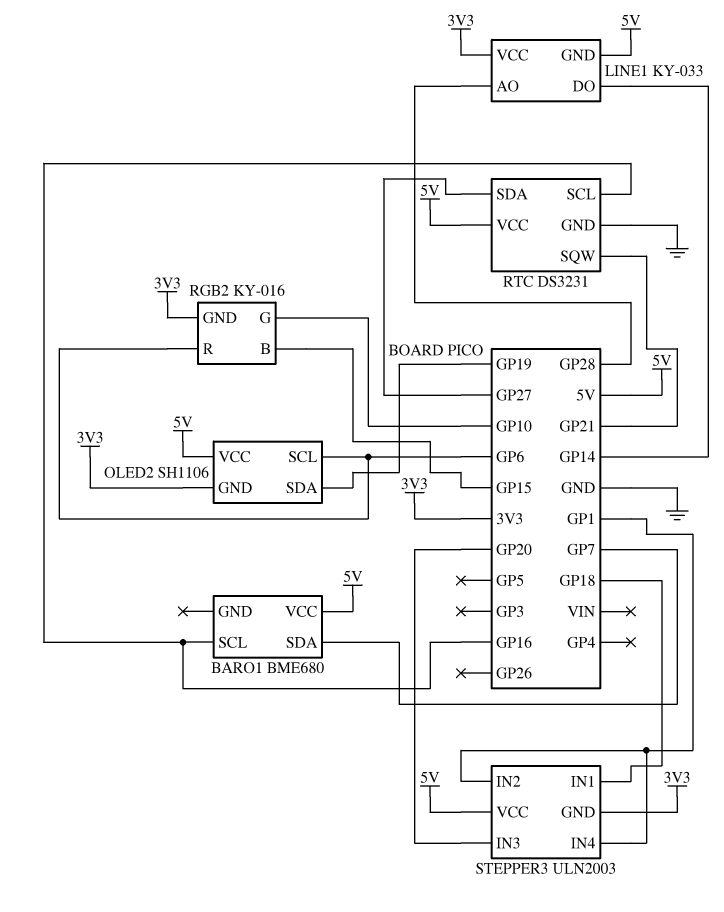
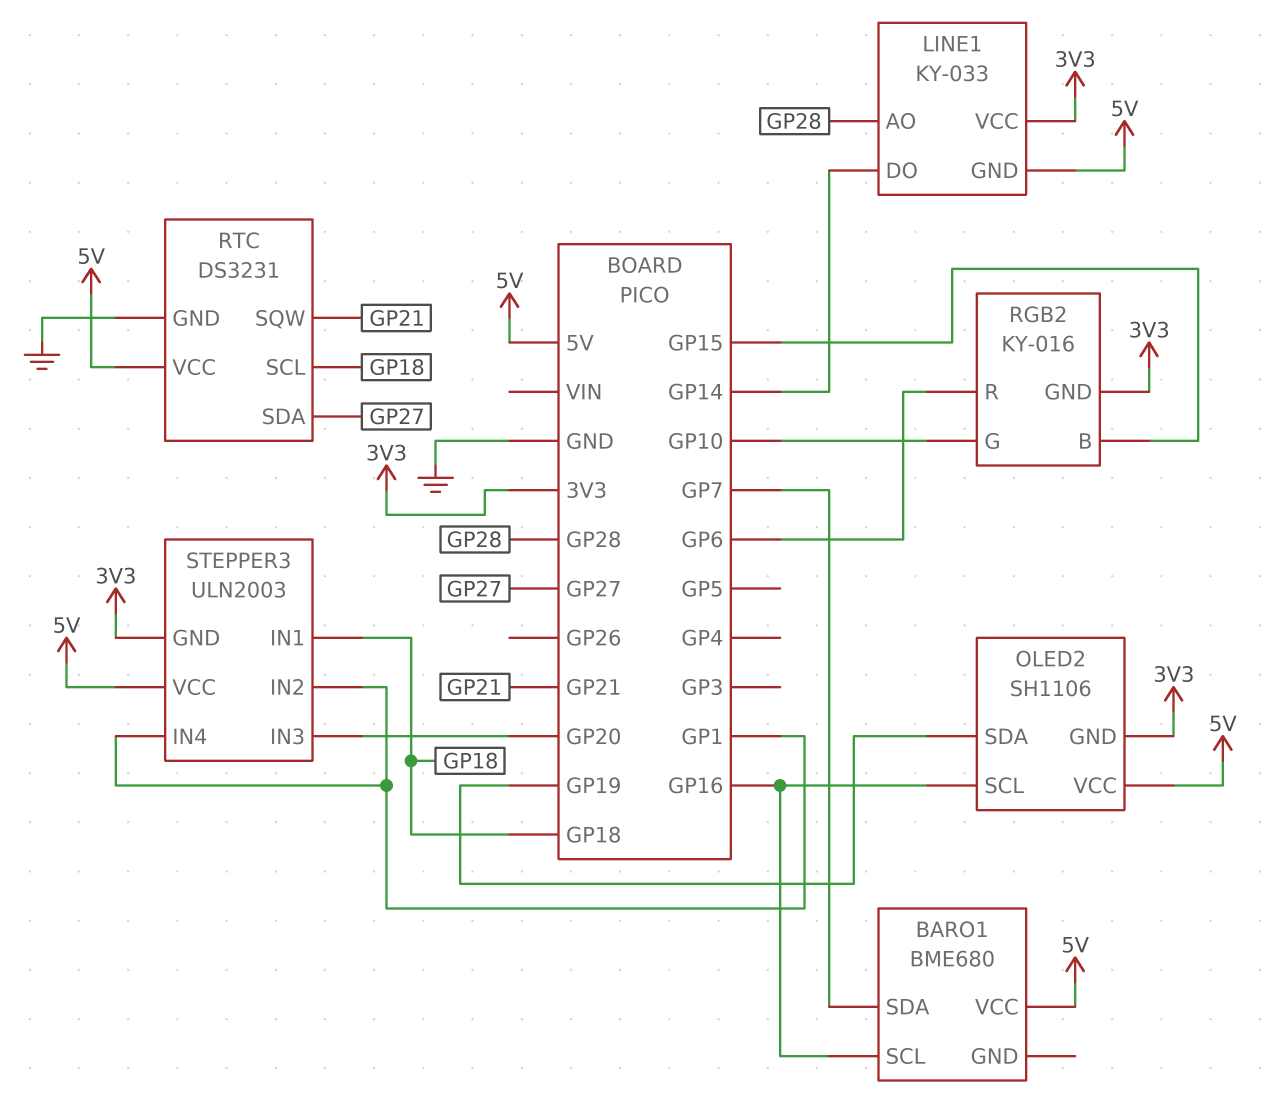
OLED2 pin SCL: GP6 -> GP16
RTC pin SCL: GP16 -> GP18

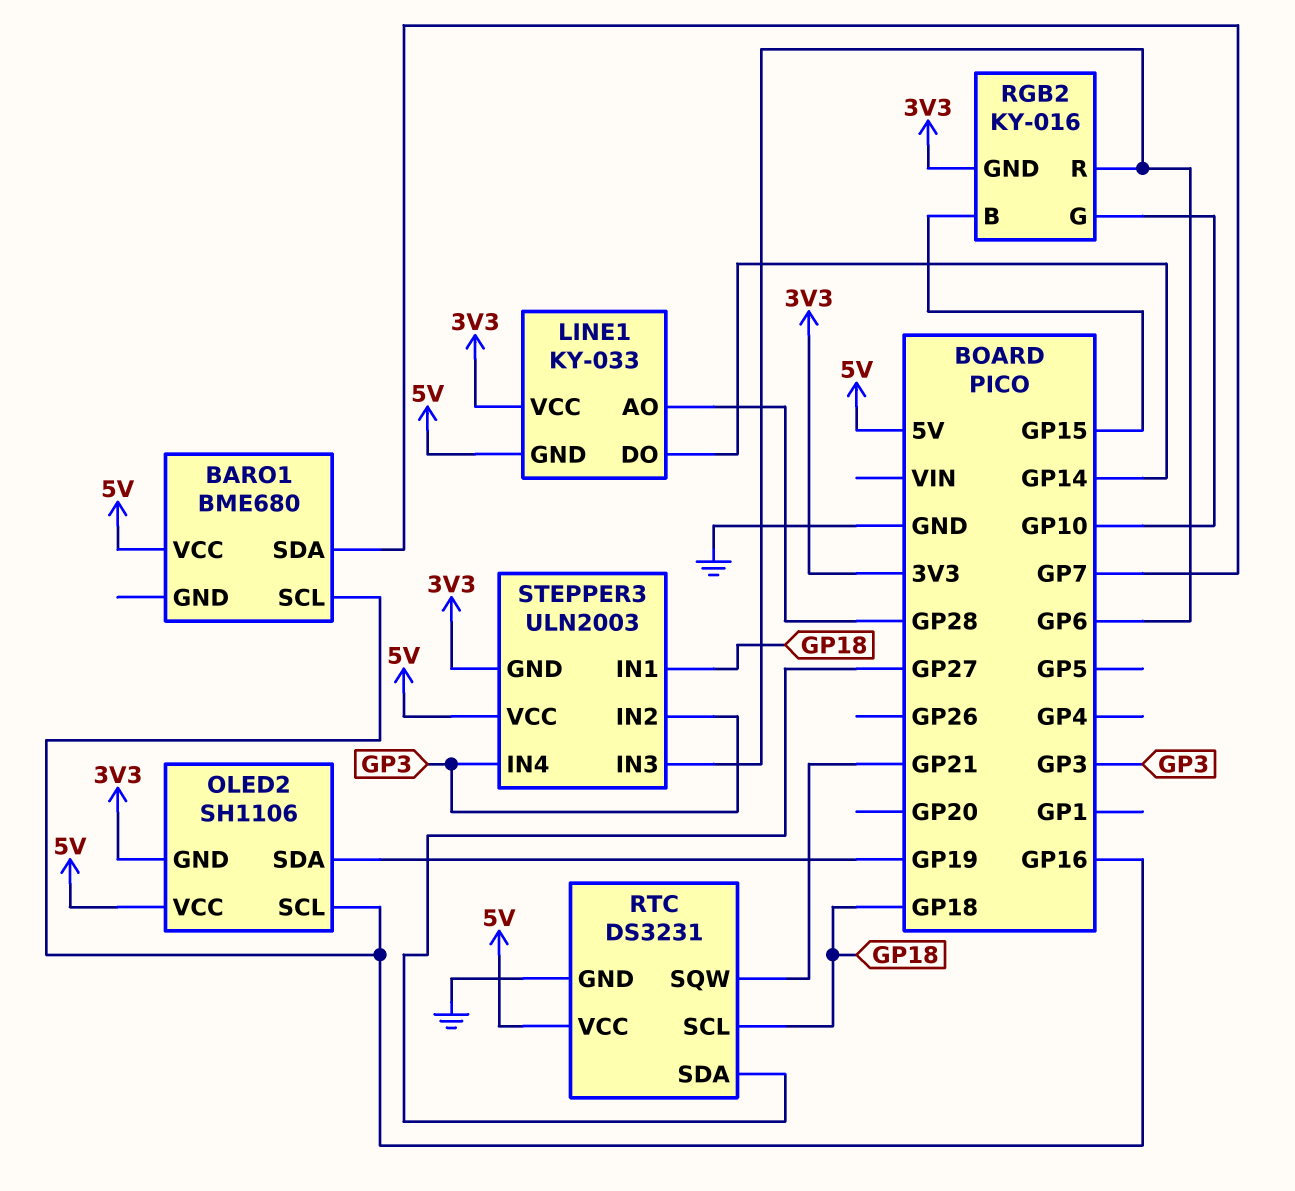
STEPPER3 pin IN2: GP1 -> GP3
STEPPER3 pin IN3: GP20 -> GP6
STEPPER3 pin IN4: GP1 -> GP3

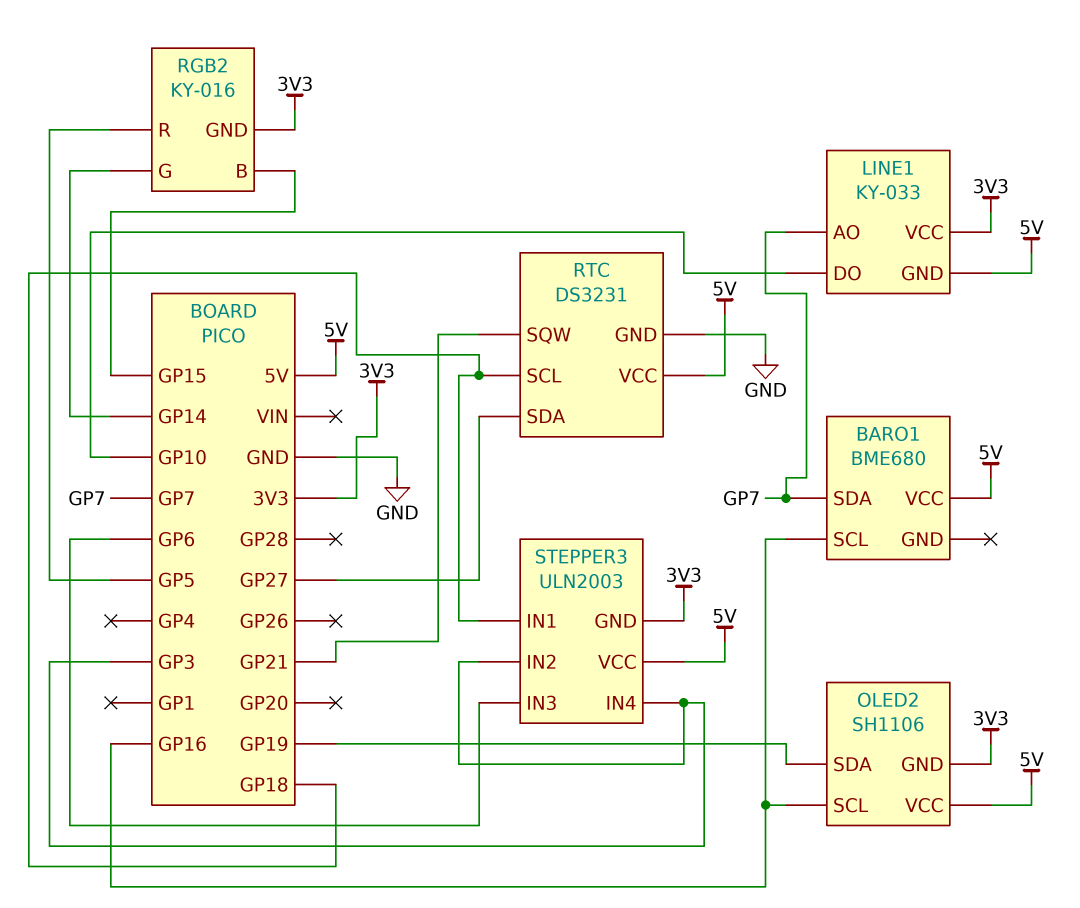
LINE1 pin AO: GP28 -> GP7
LINE1 pin DO: GP14 -> GP10
RGB2 pin G: GP10 -> GP14
RGB2 pin R: GP6 -> GP5

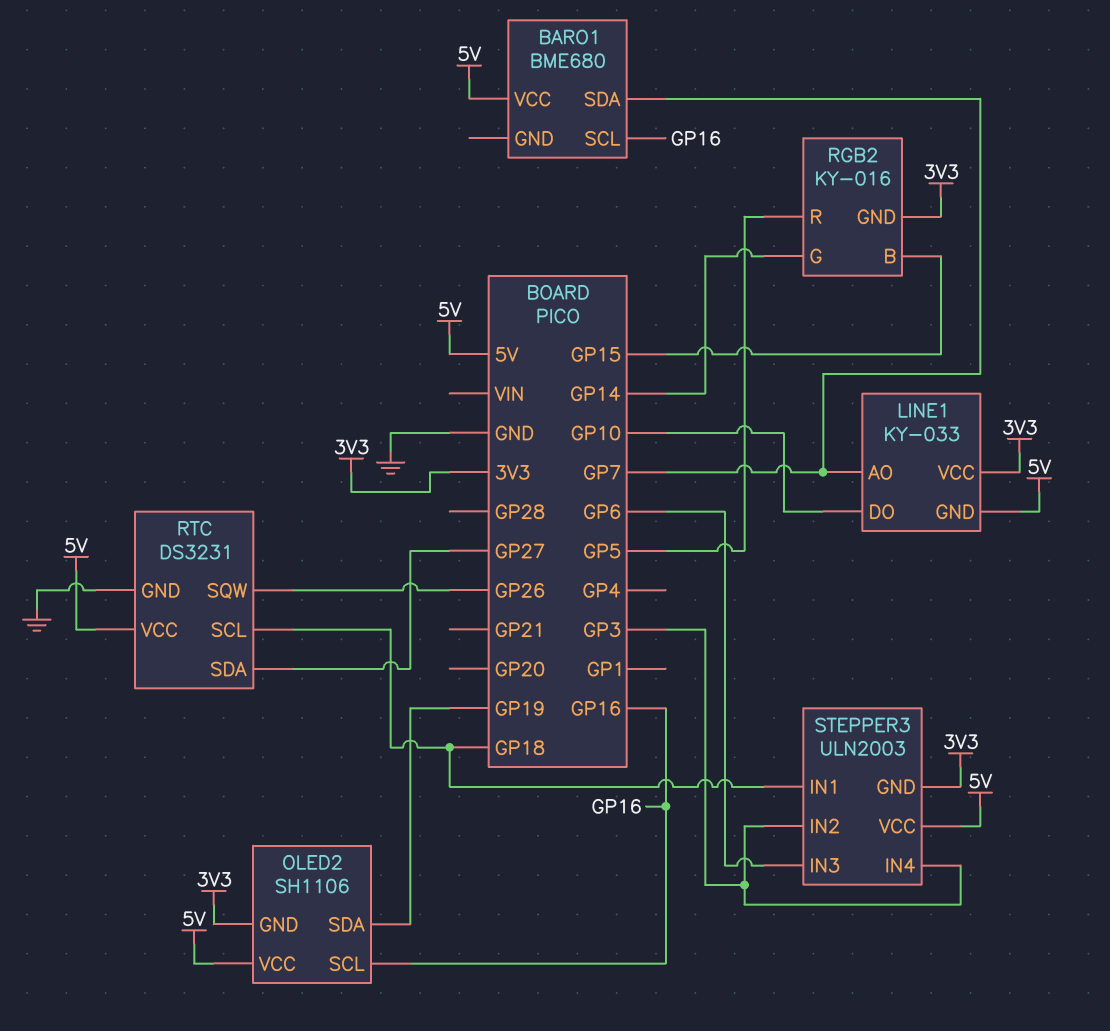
RTC pin SQW: GP21 -> GP26

